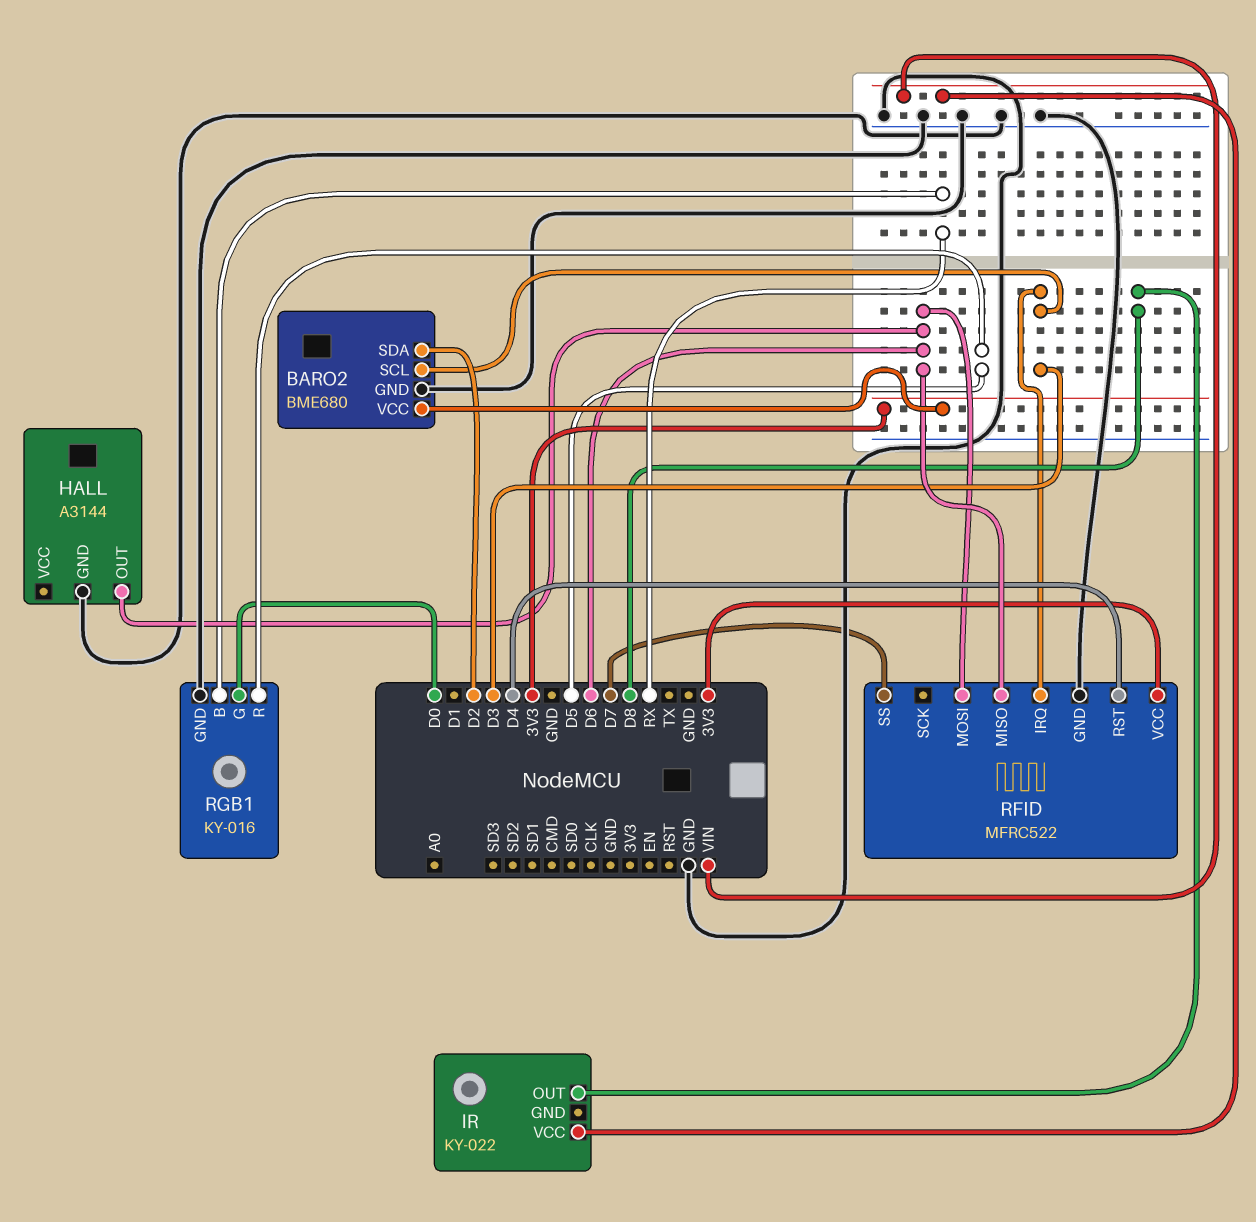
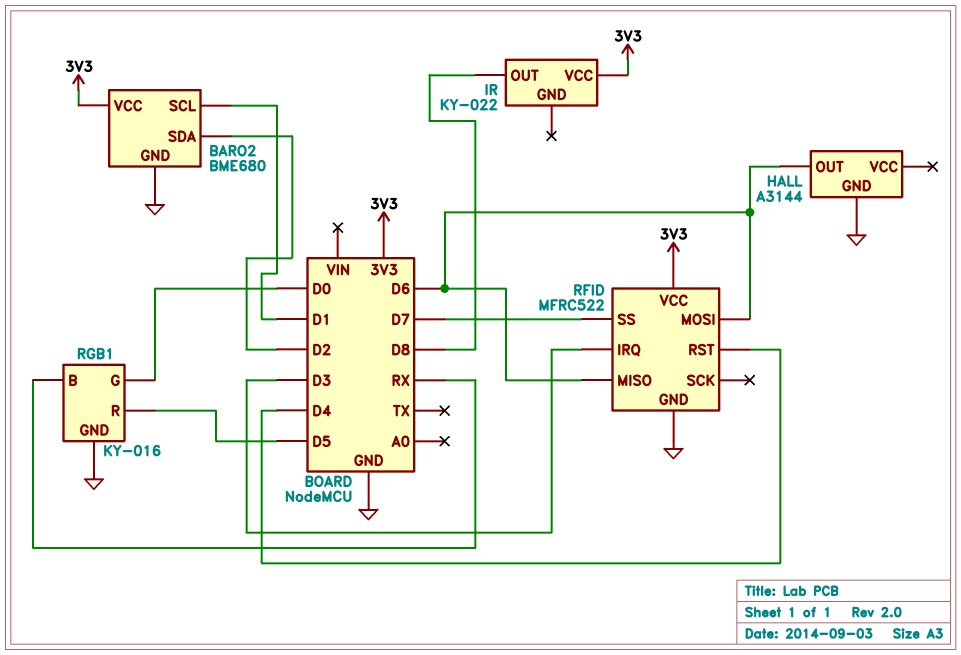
BARO2 pin SCL: D3 -> D1
IR pin VCC: VIN -> 3V3

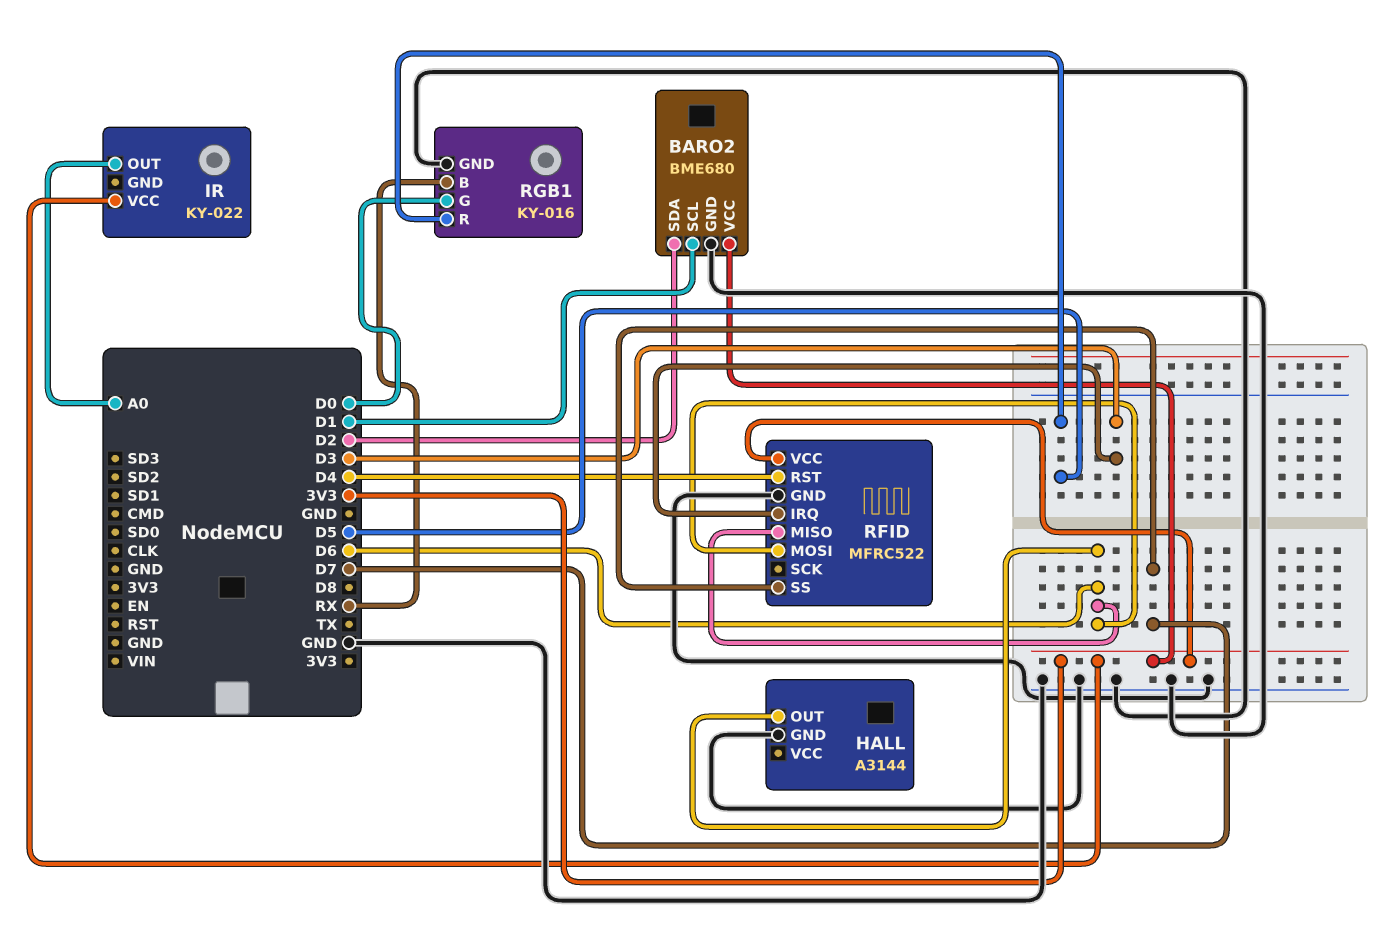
IR pin OUT: D8 -> A0

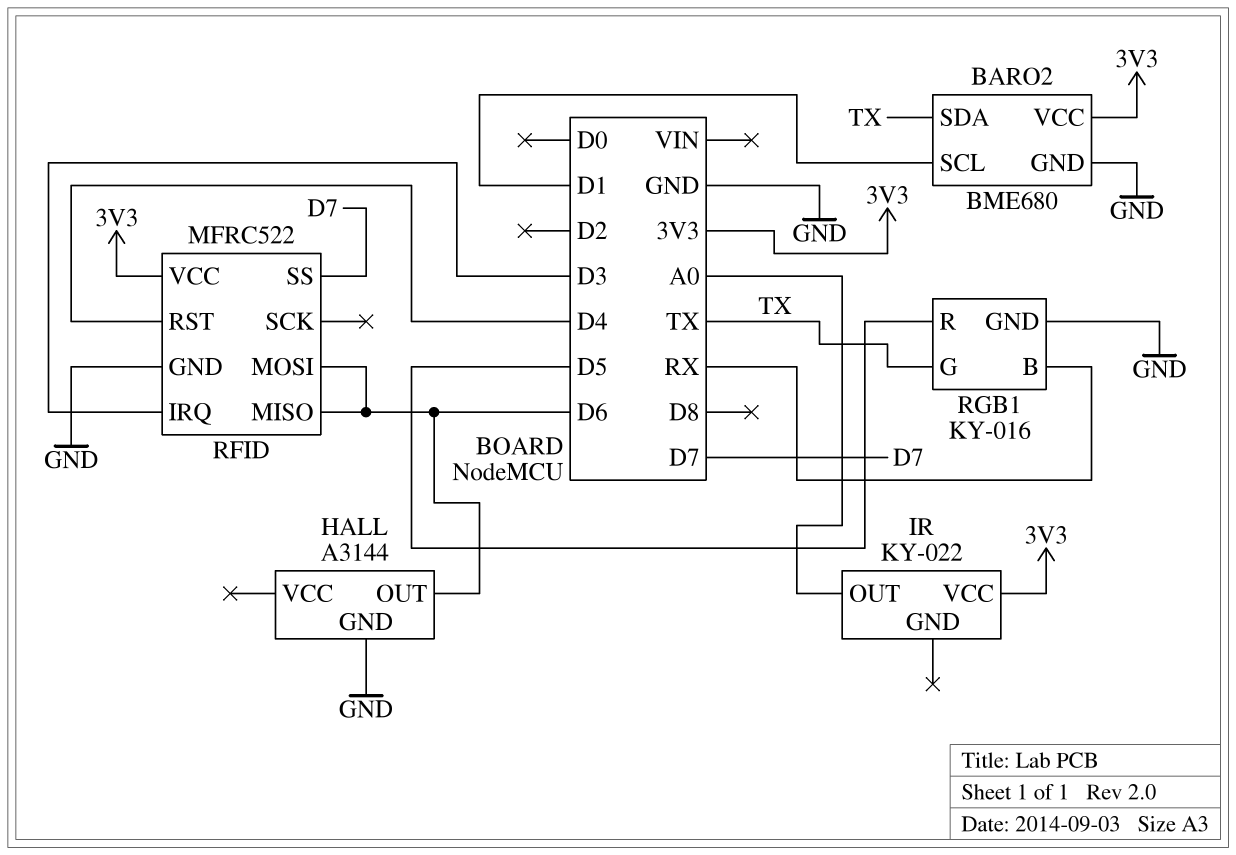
BARO2 pin SDA: D2 -> TX
RGB1 pin G: D0 -> TX

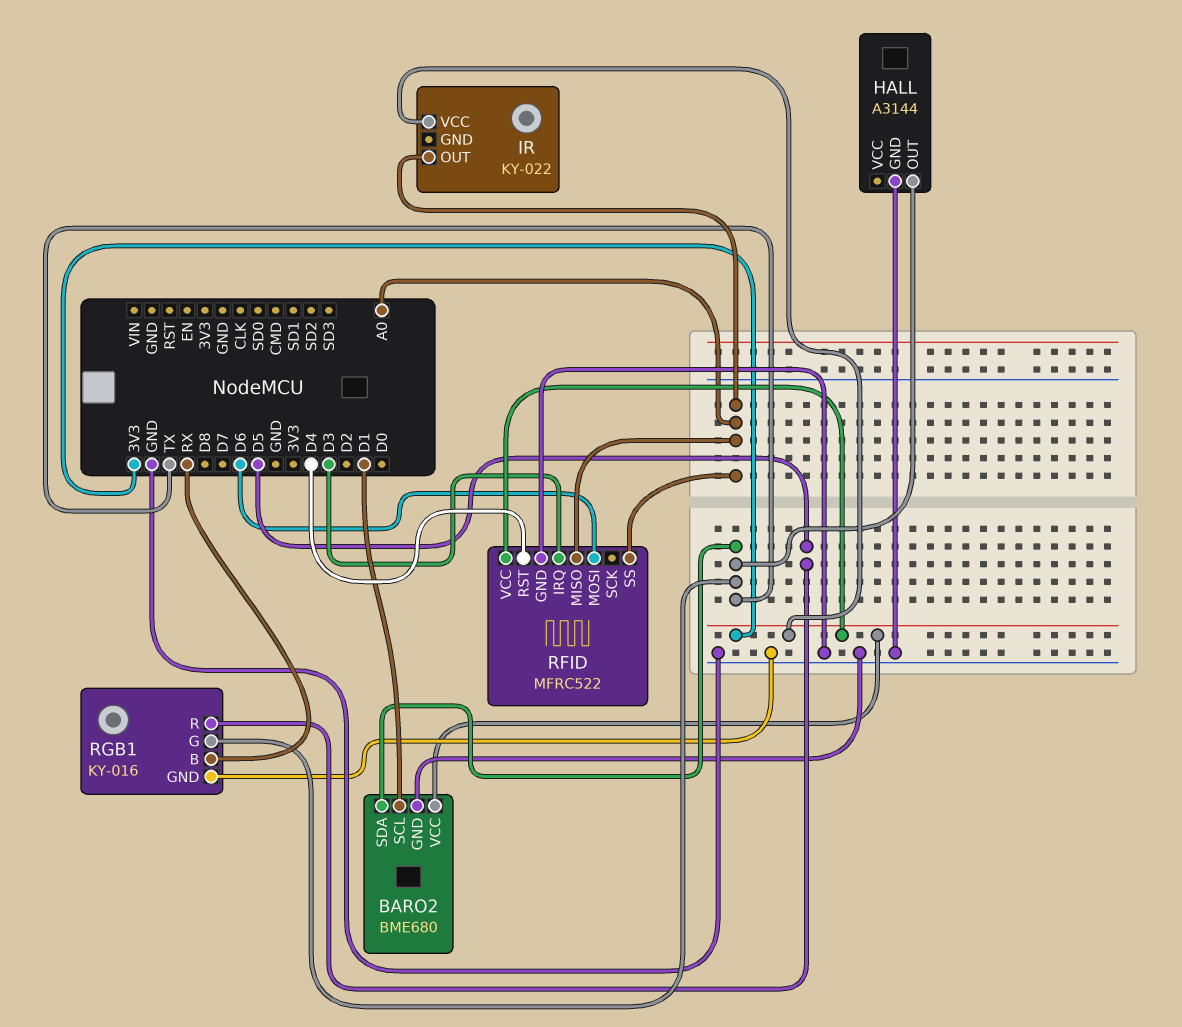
HALL pin OUT: D6 -> TX
RFID pin MISO: D6 -> A0
RFID pin SS: D7 -> A0

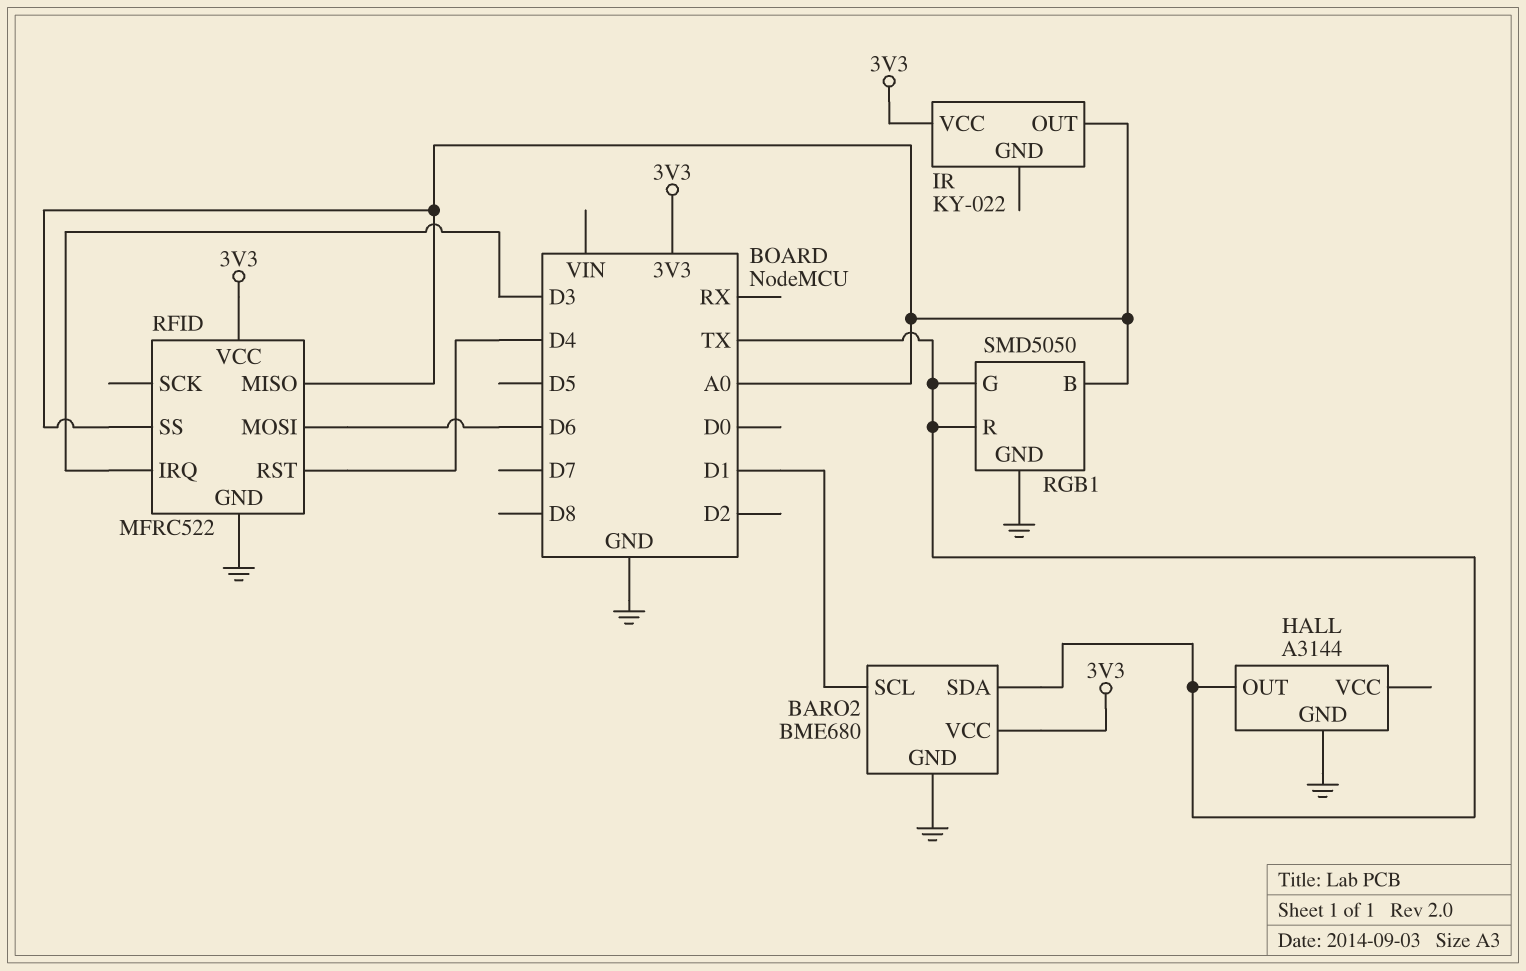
RGB1: KY-016 -> SMD5050
RGB1 pin B: RX -> A0
RGB1 pin R: D5 -> TX

